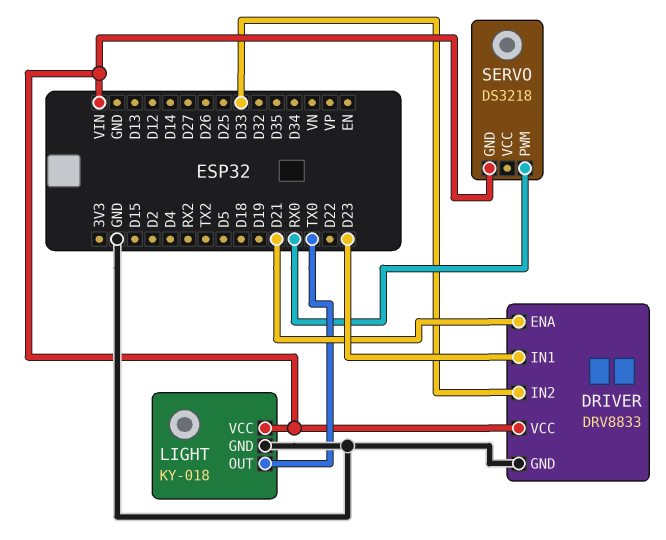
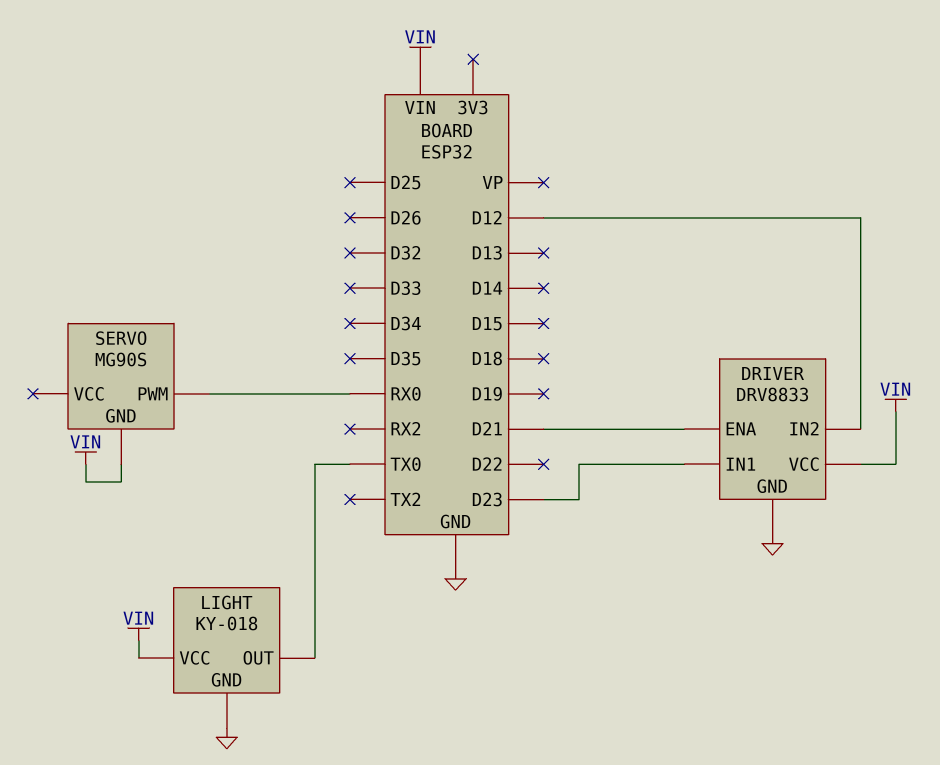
DRIVER pin IN2: D33 -> D12
SERVO: DS3218 -> MG90S

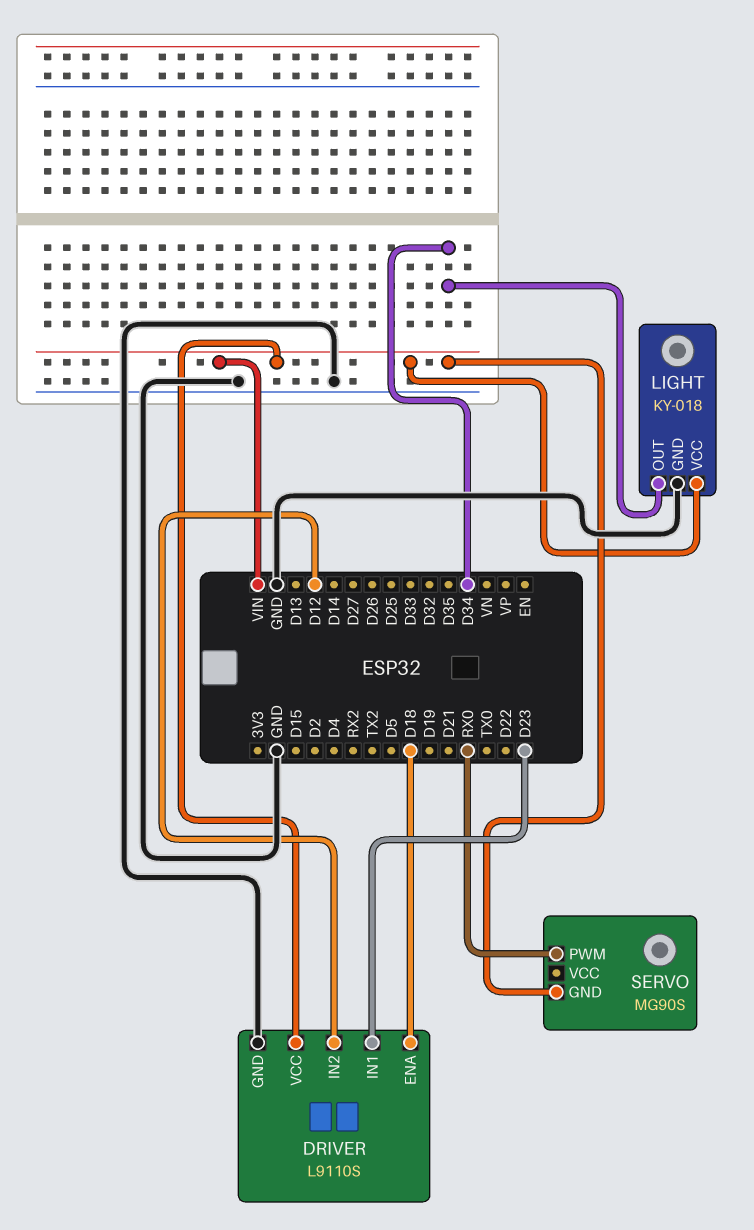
DRIVER: DRV8833 -> L9110S
DRIVER pin ENA: D21 -> D18
LIGHT pin OUT: TX0 -> D34

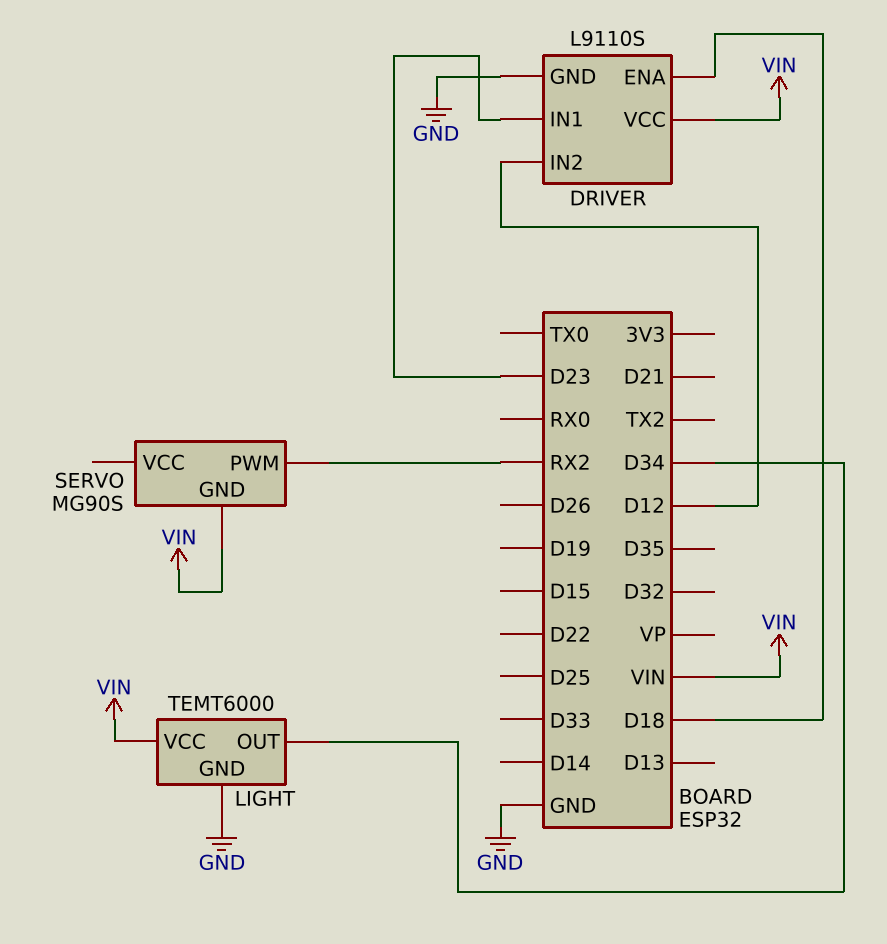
LIGHT: KY-018 -> TEMT6000
SERVO pin PWM: RX0 -> RX2

